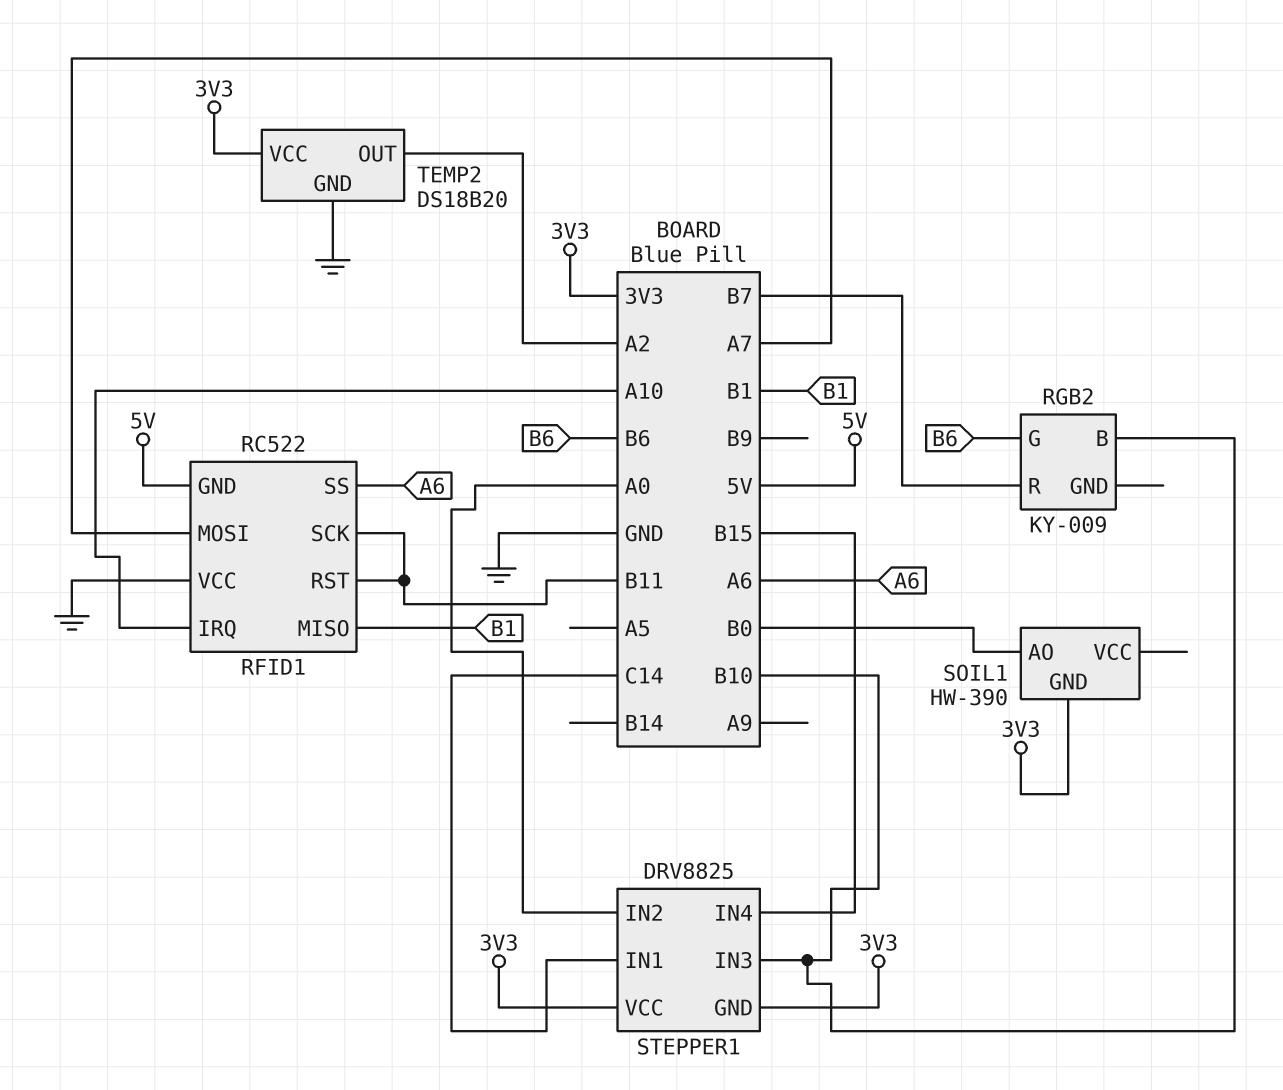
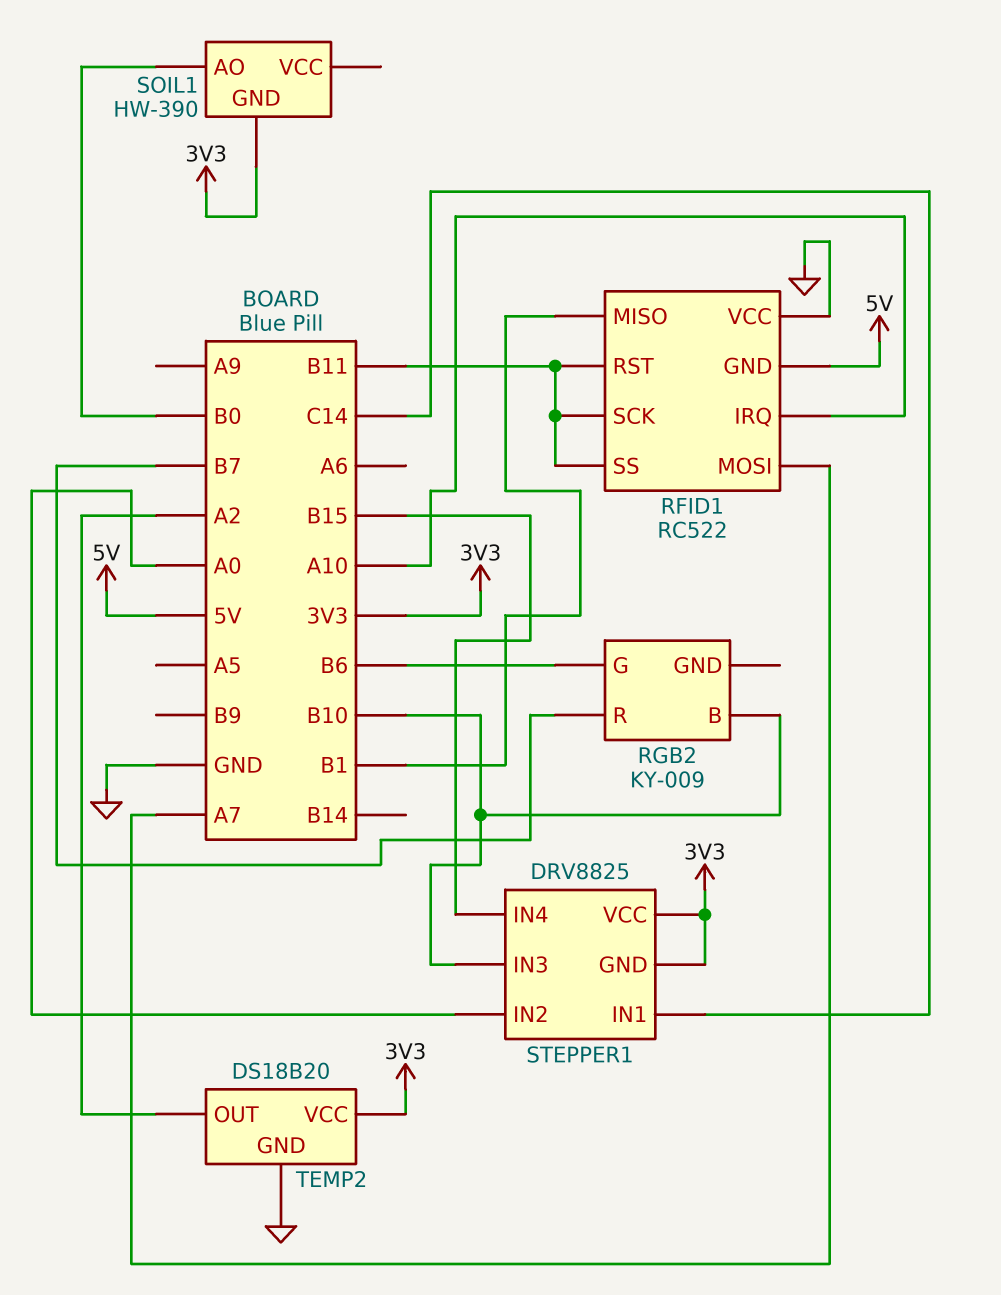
RFID1 pin SS: A6 -> B11

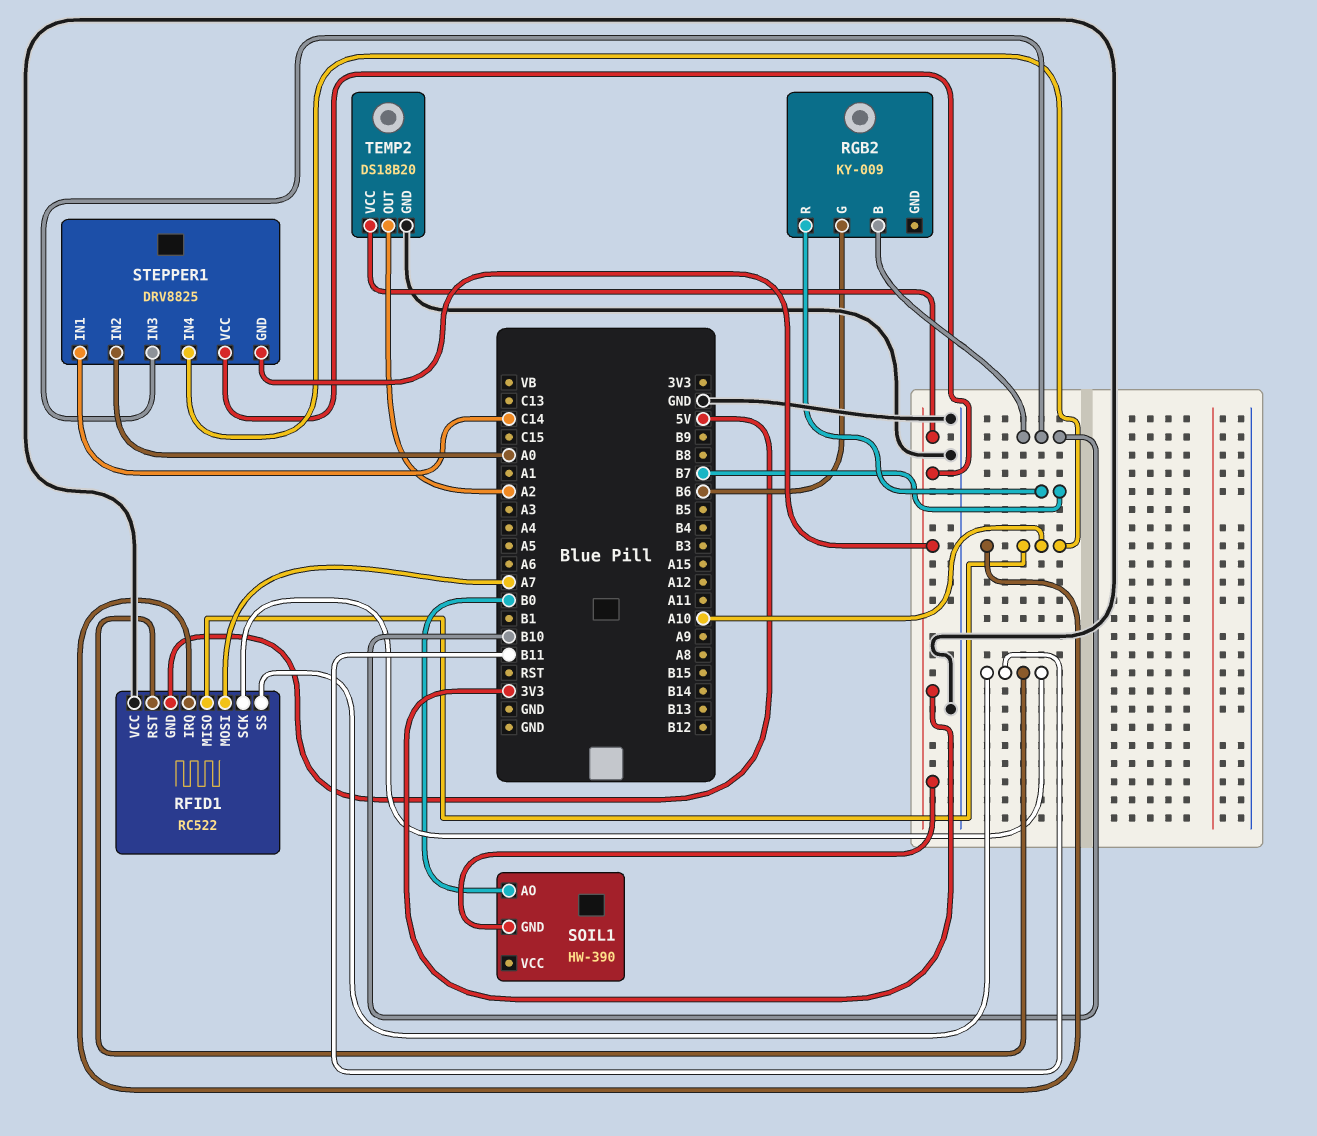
RFID1 pin MISO: B1 -> A10
STEPPER1 pin IN4: B15 -> A10

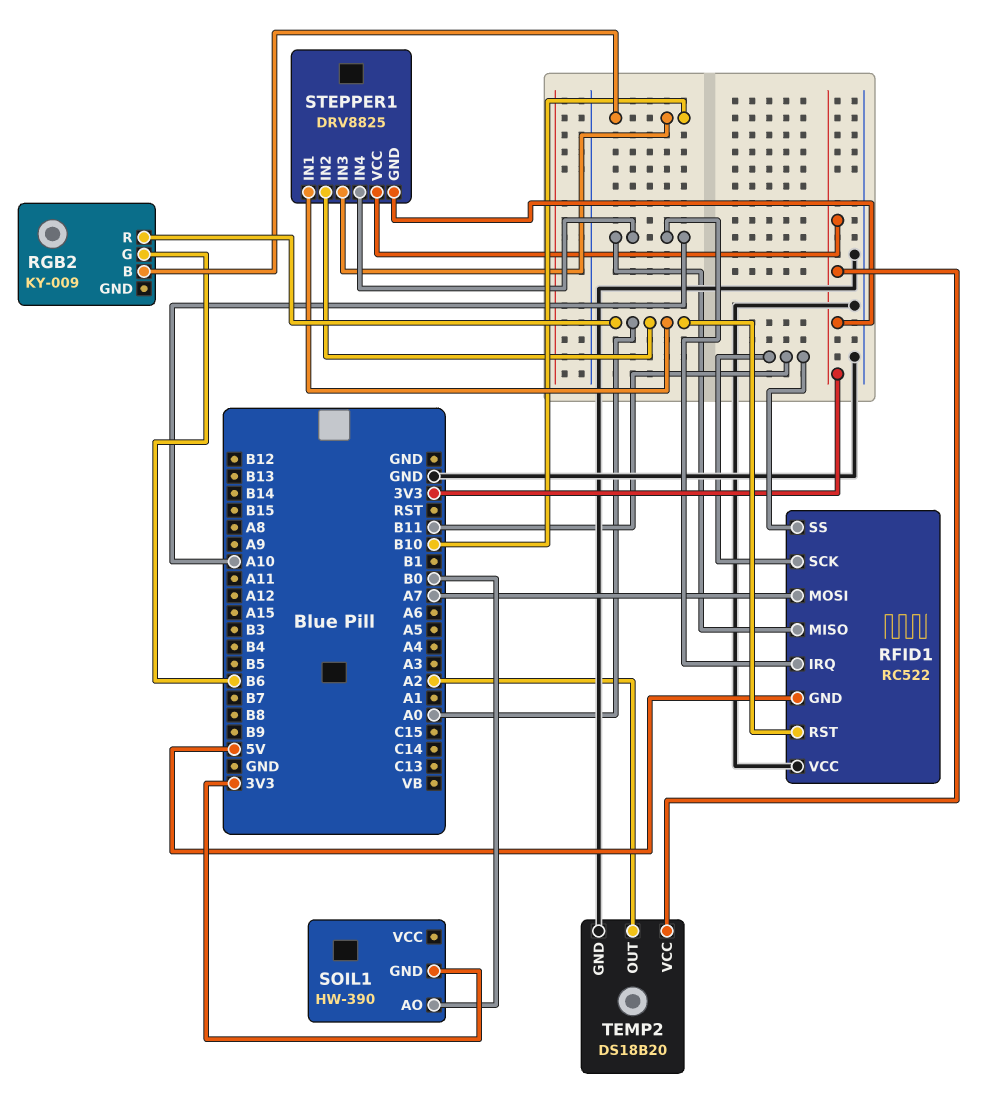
RFID1 pin RST: B11 -> A0
RGB2 pin R: B7 -> A0
STEPPER1 pin IN1: C14 -> A0

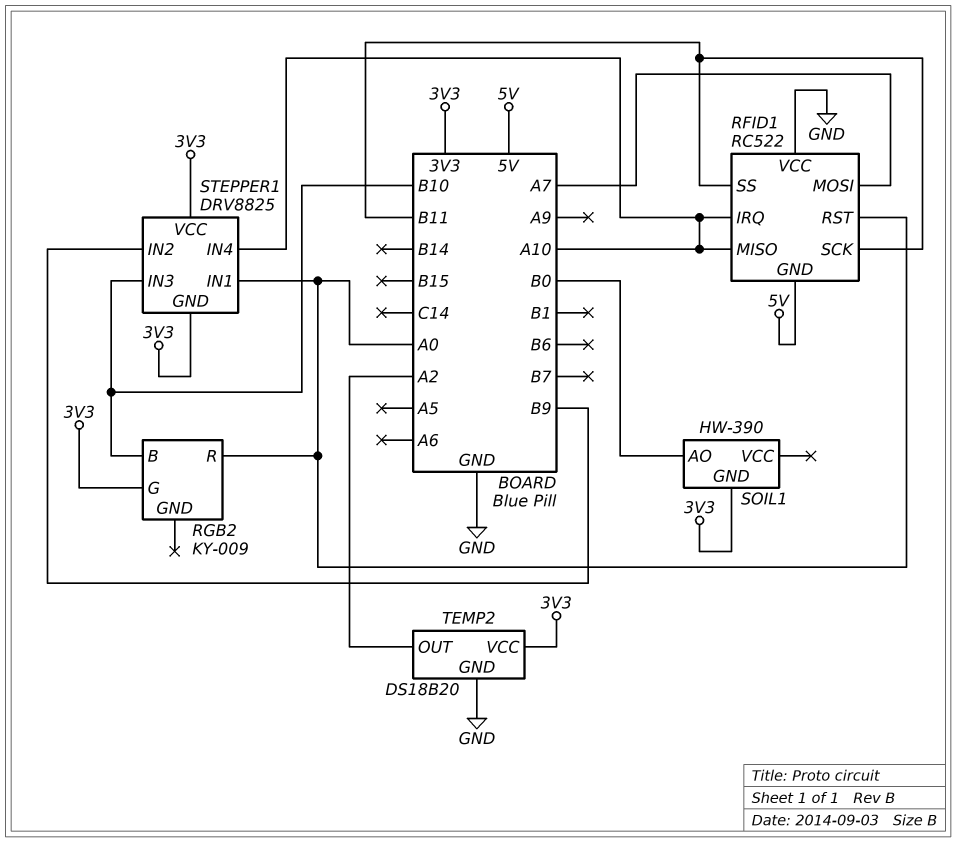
RGB2 pin G: B6 -> 3V3
STEPPER1 pin IN2: A0 -> B9

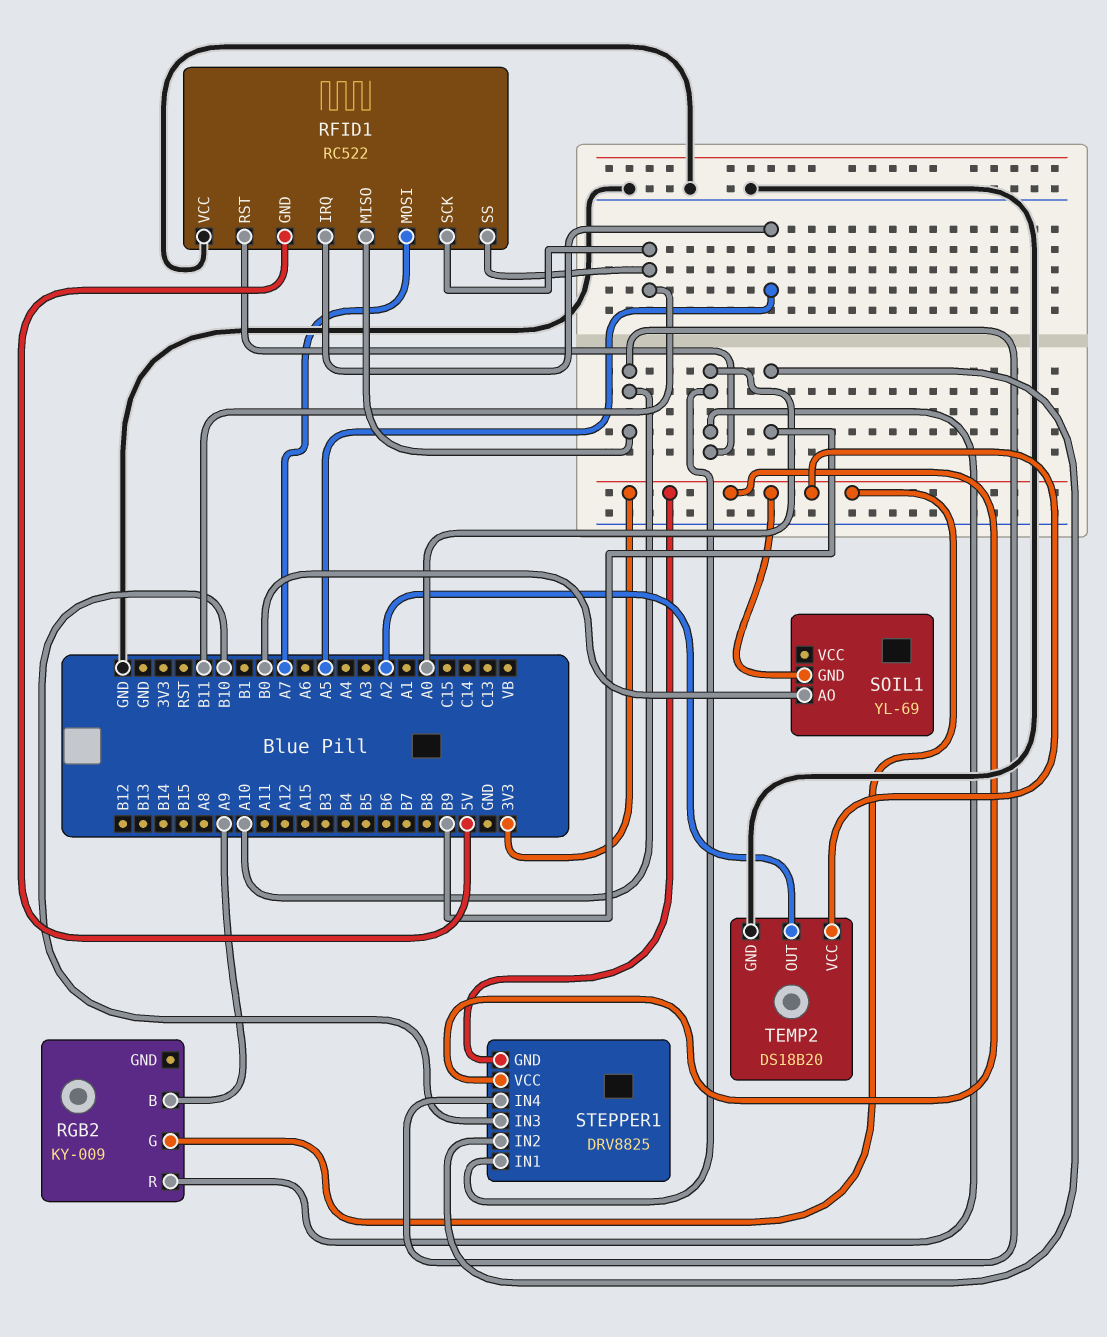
RFID1 pin IRQ: A10 -> A5
RGB2 pin B: B10 -> A9
SOIL1: HW-390 -> YL-69

